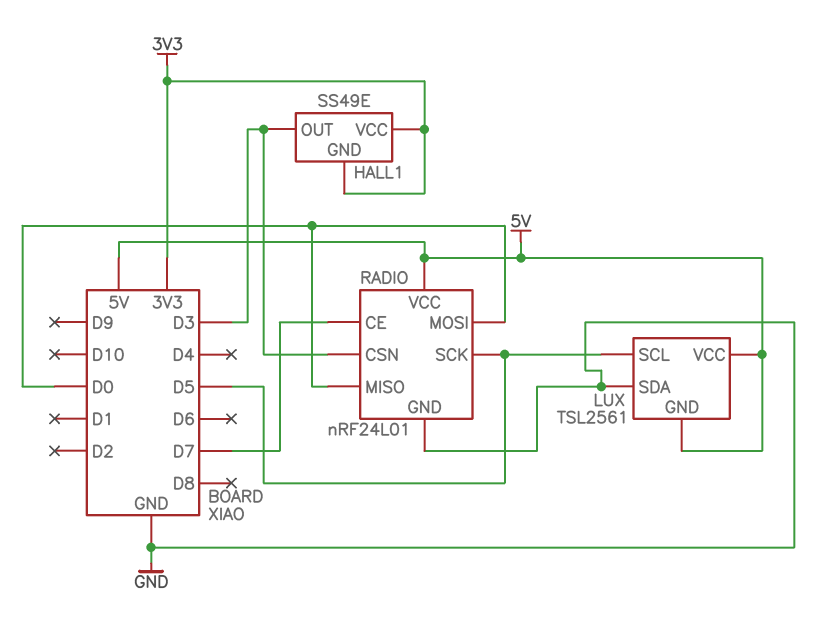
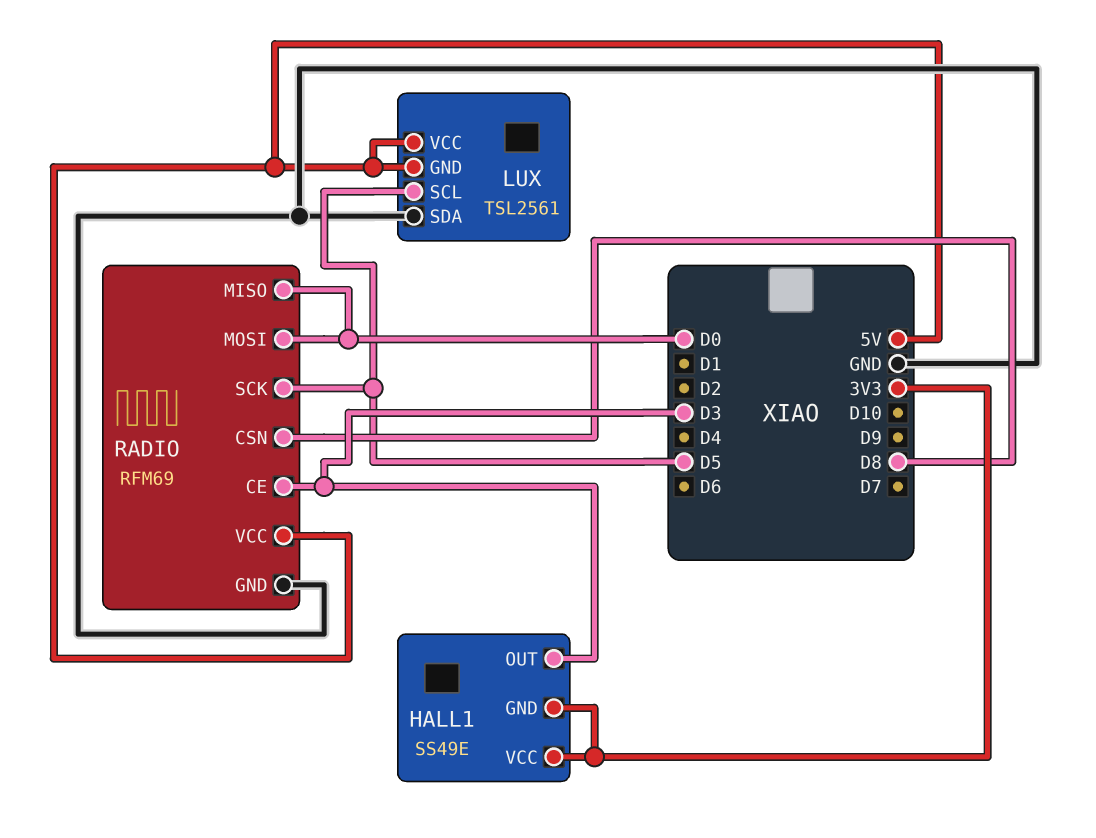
RADIO: nRF24L01 -> RFM69
RADIO pin CE: D7 -> D3
RADIO pin CSN: D3 -> D8

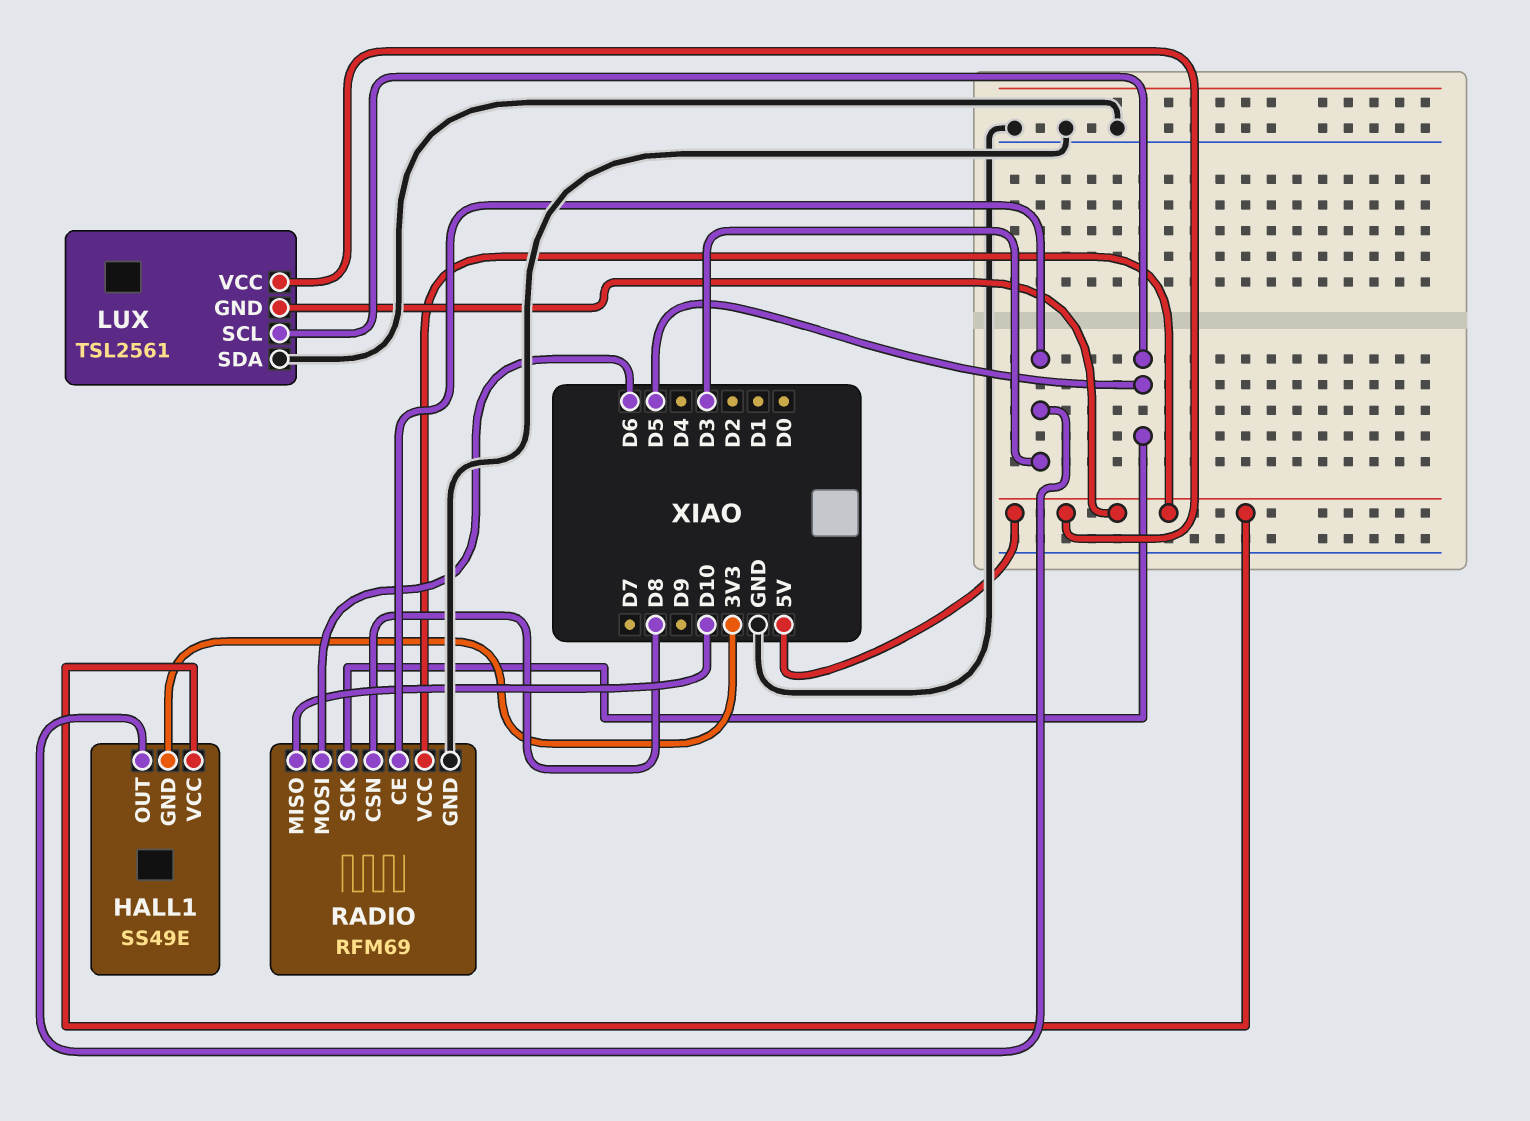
HALL1 pin VCC: 3V3 -> 5V
RADIO pin MISO: D0 -> D10
RADIO pin MOSI: D0 -> D6

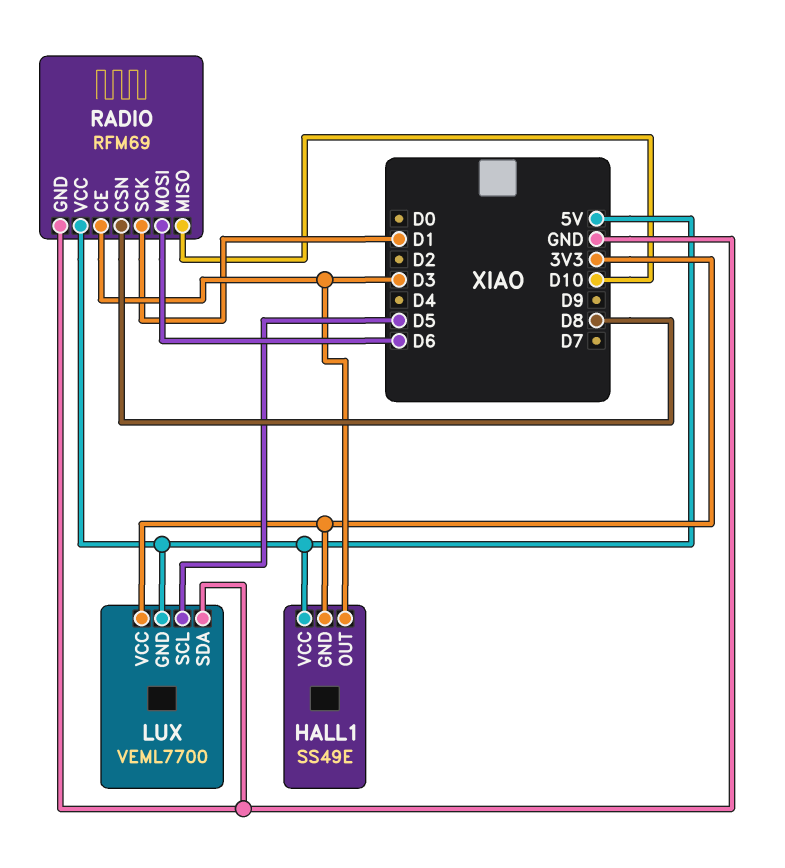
LUX: TSL2561 -> VEML7700
LUX pin VCC: 5V -> 3V3
RADIO pin SCK: D5 -> D1

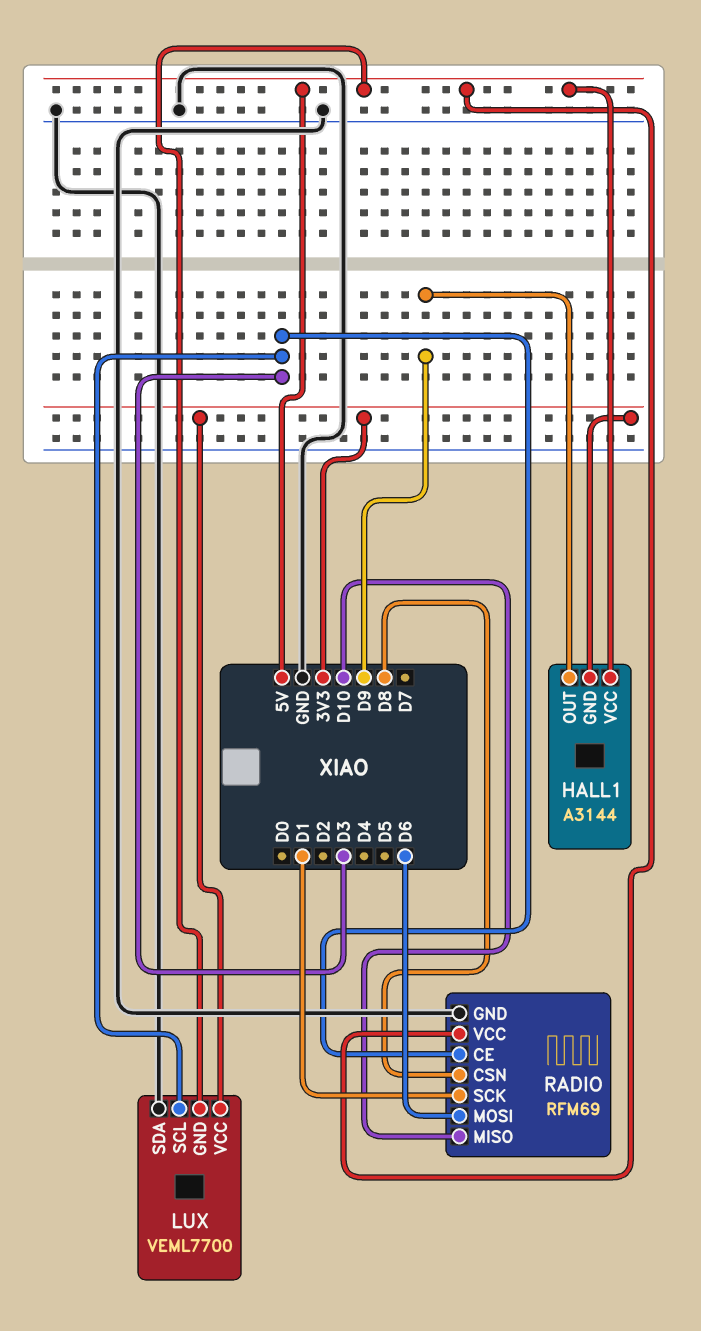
HALL1: SS49E -> A3144
HALL1 pin OUT: D3 -> D9
LUX pin SCL: D5 -> D3

